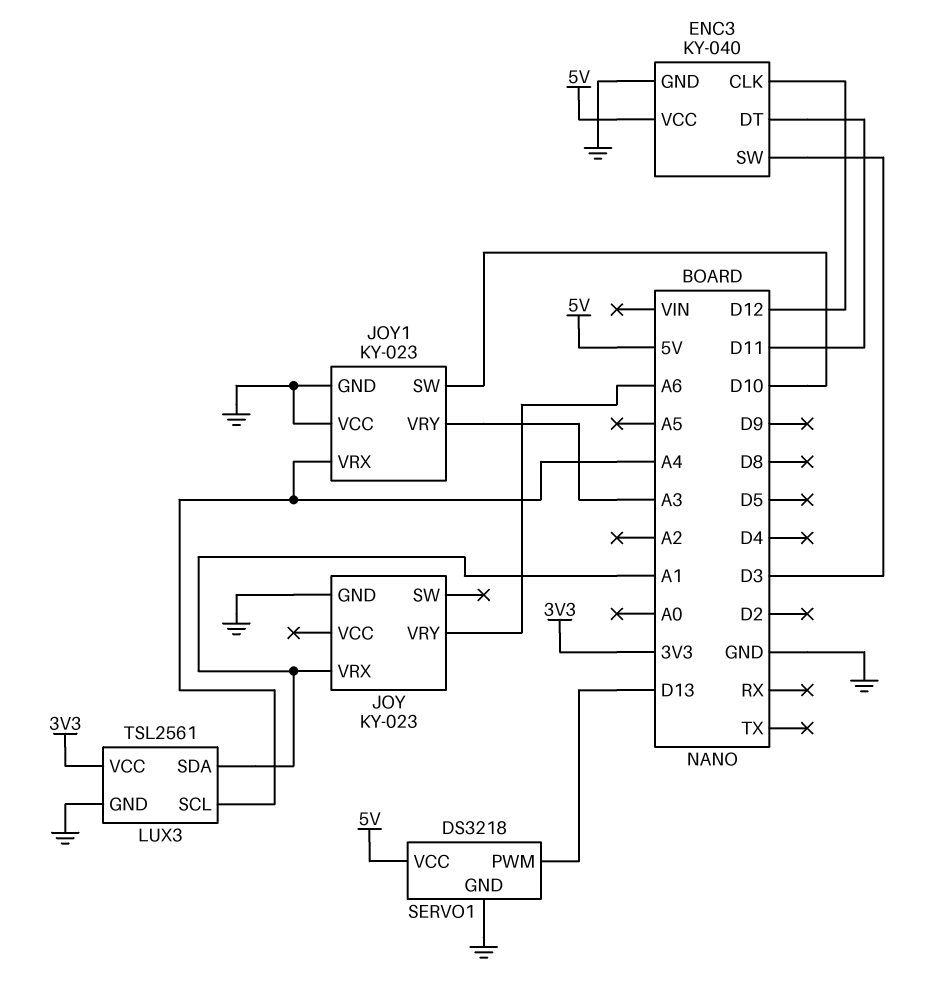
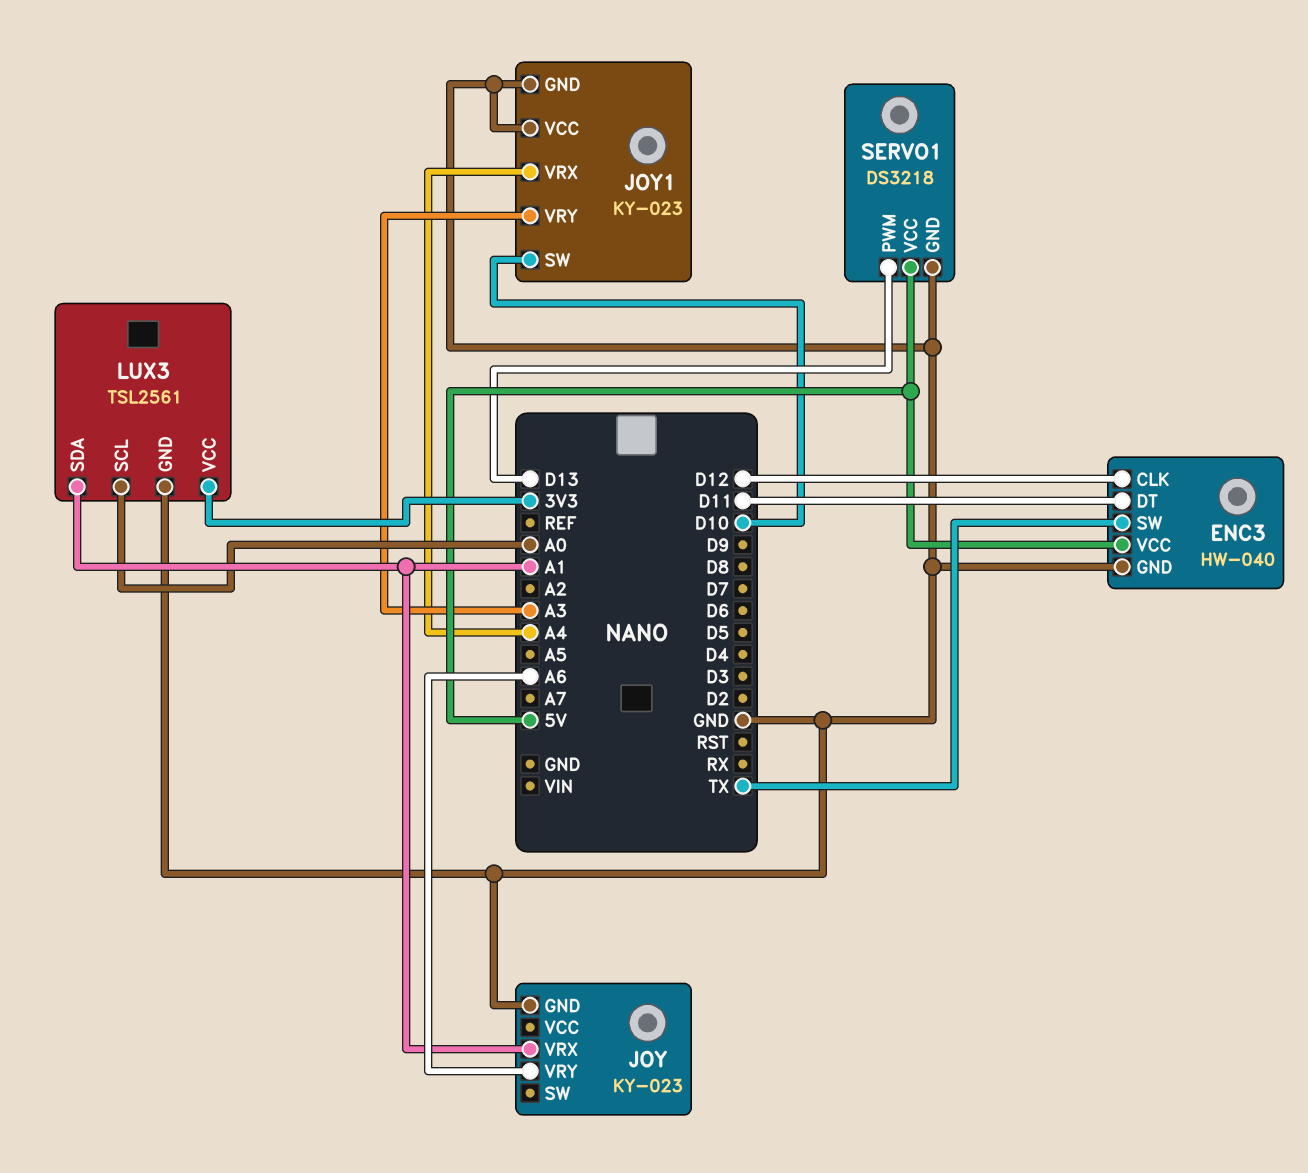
ENC3: KY-040 -> HW-040
ENC3 pin SW: D3 -> TX
LUX3 pin SCL: A4 -> A0

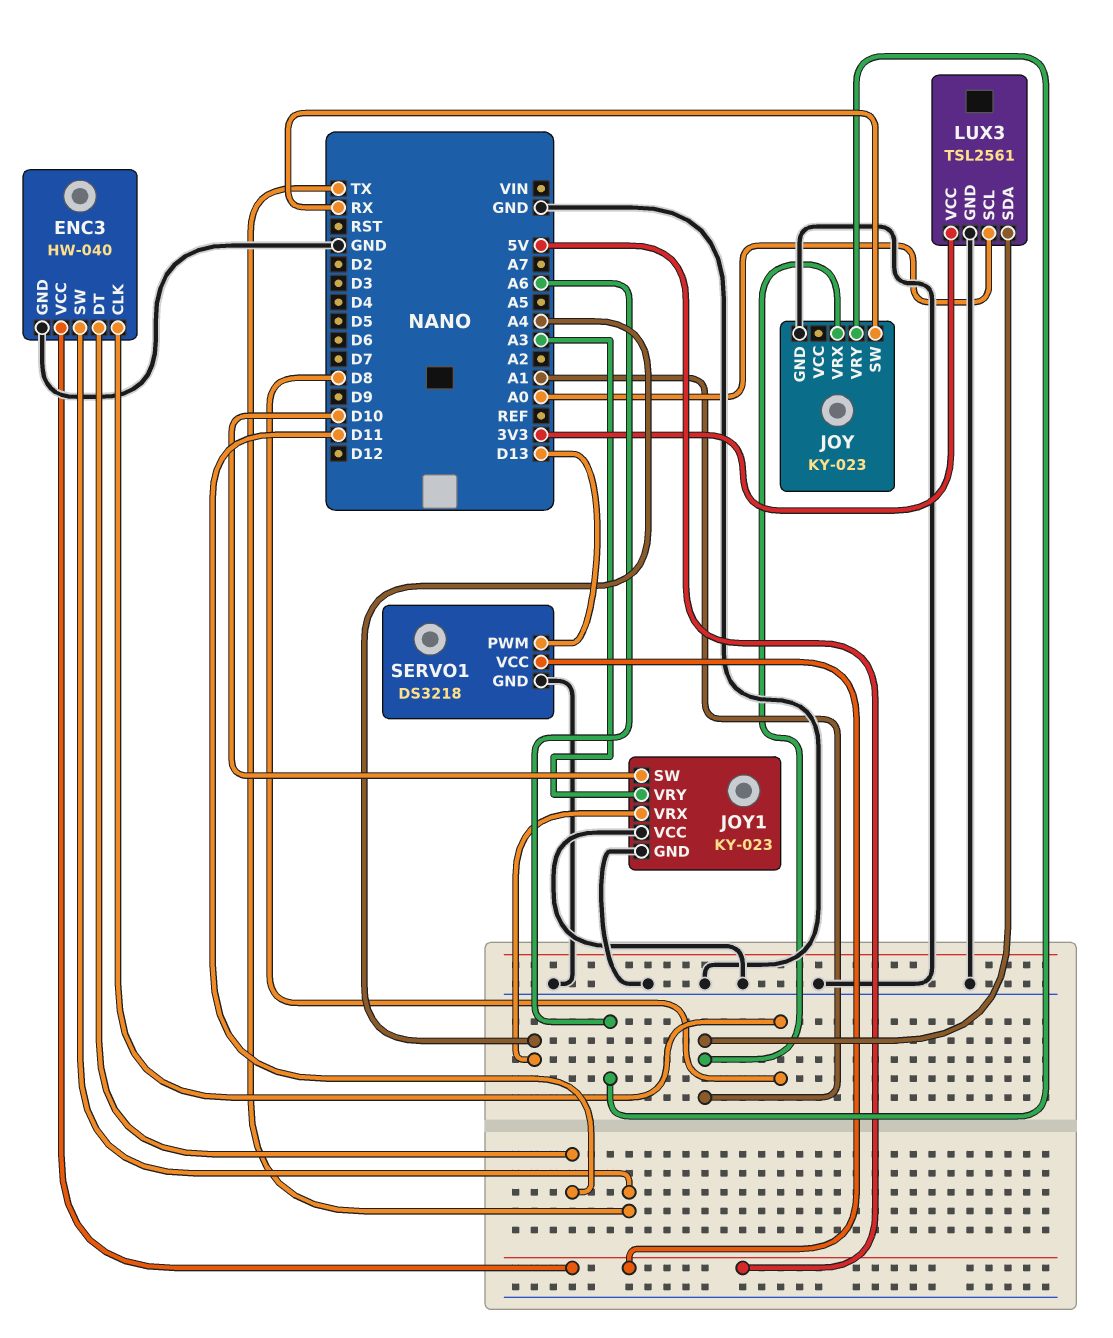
ENC3 pin CLK: D12 -> D8
JOY pin SW: none -> RX

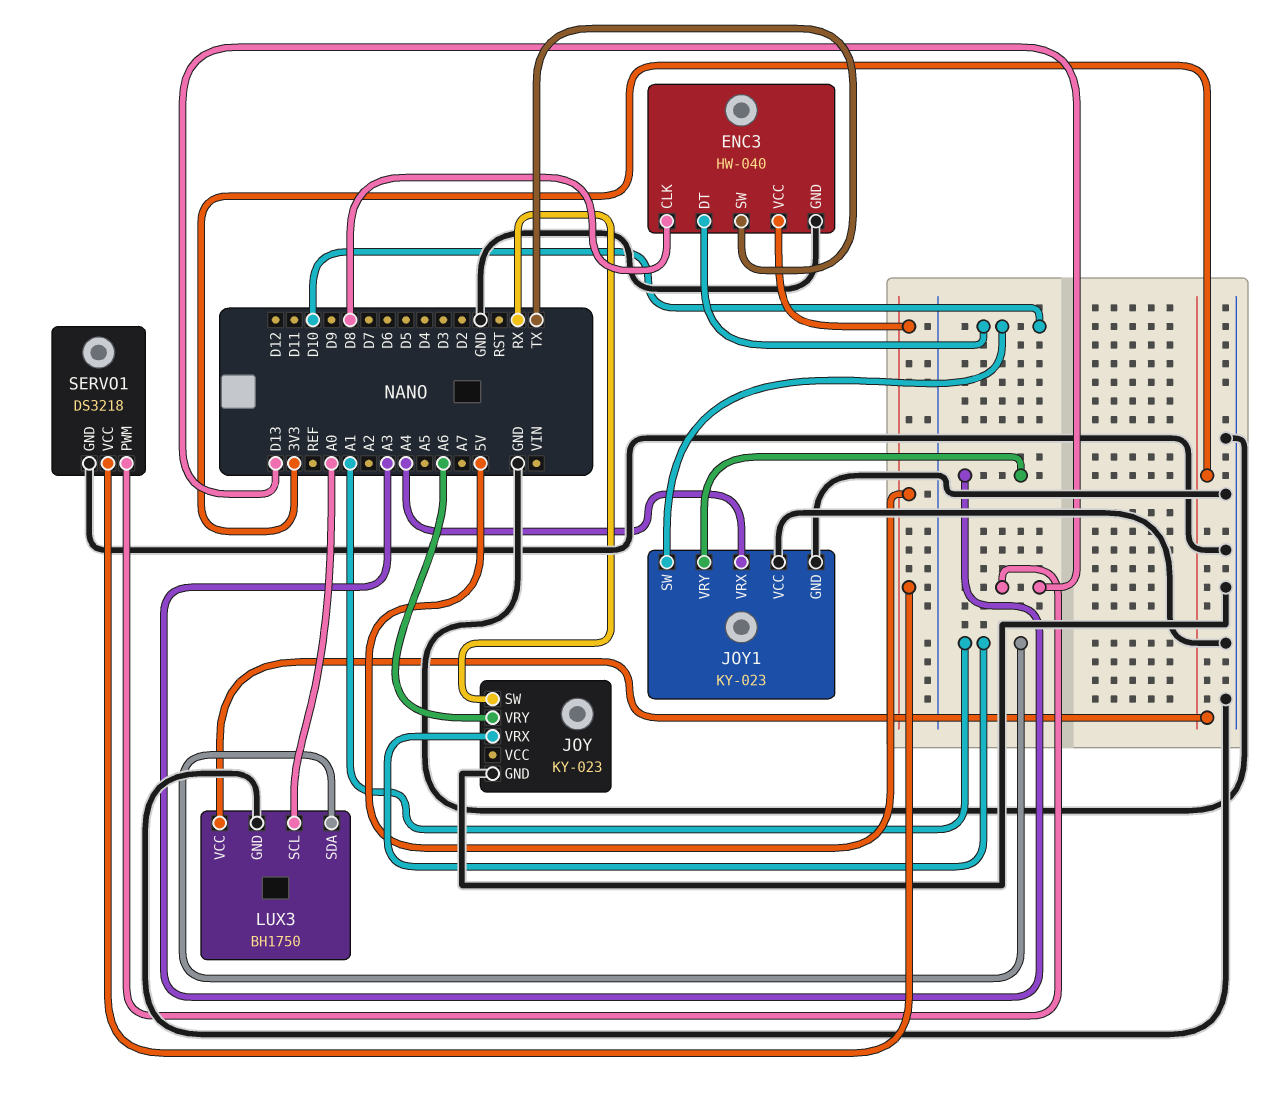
ENC3 pin DT: D11 -> D10
LUX3: TSL2561 -> BH1750

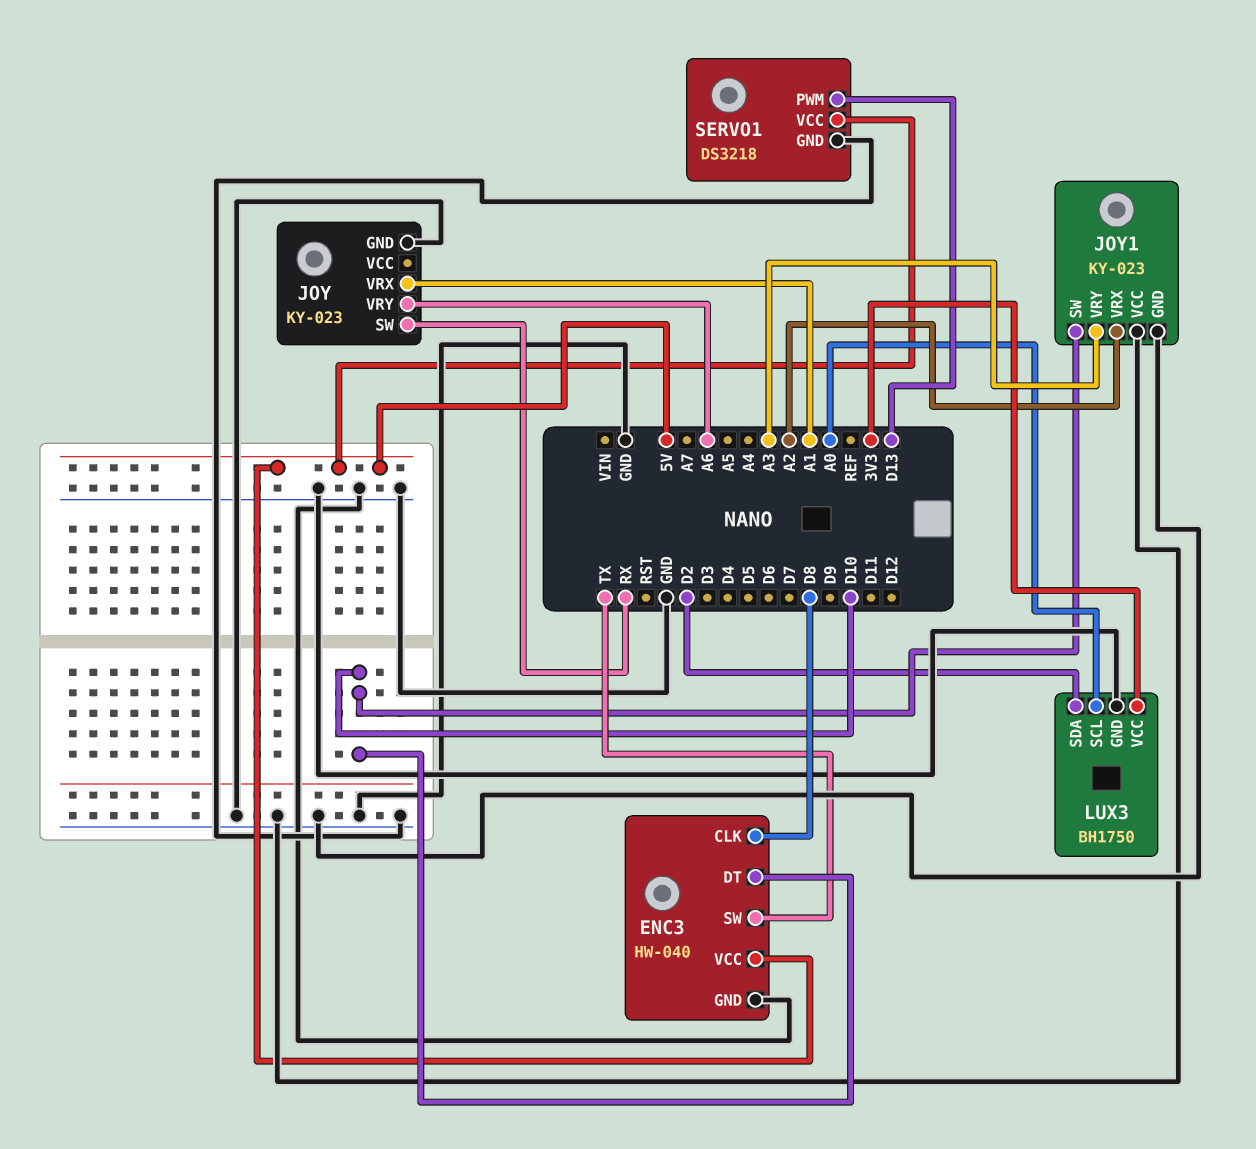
JOY1 pin VRX: A4 -> A2
LUX3 pin SDA: A1 -> D2

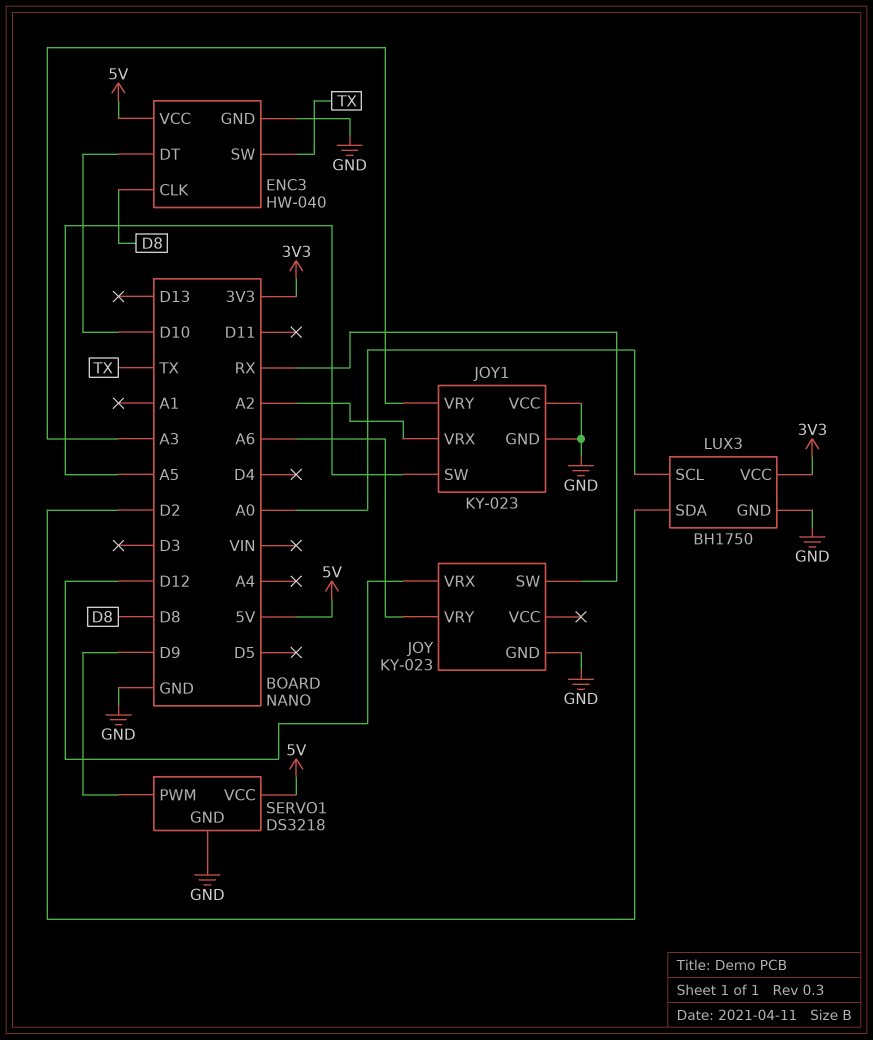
JOY pin VRX: A1 -> D12
JOY1 pin SW: D10 -> A5
SERVO1 pin PWM: D13 -> D9

